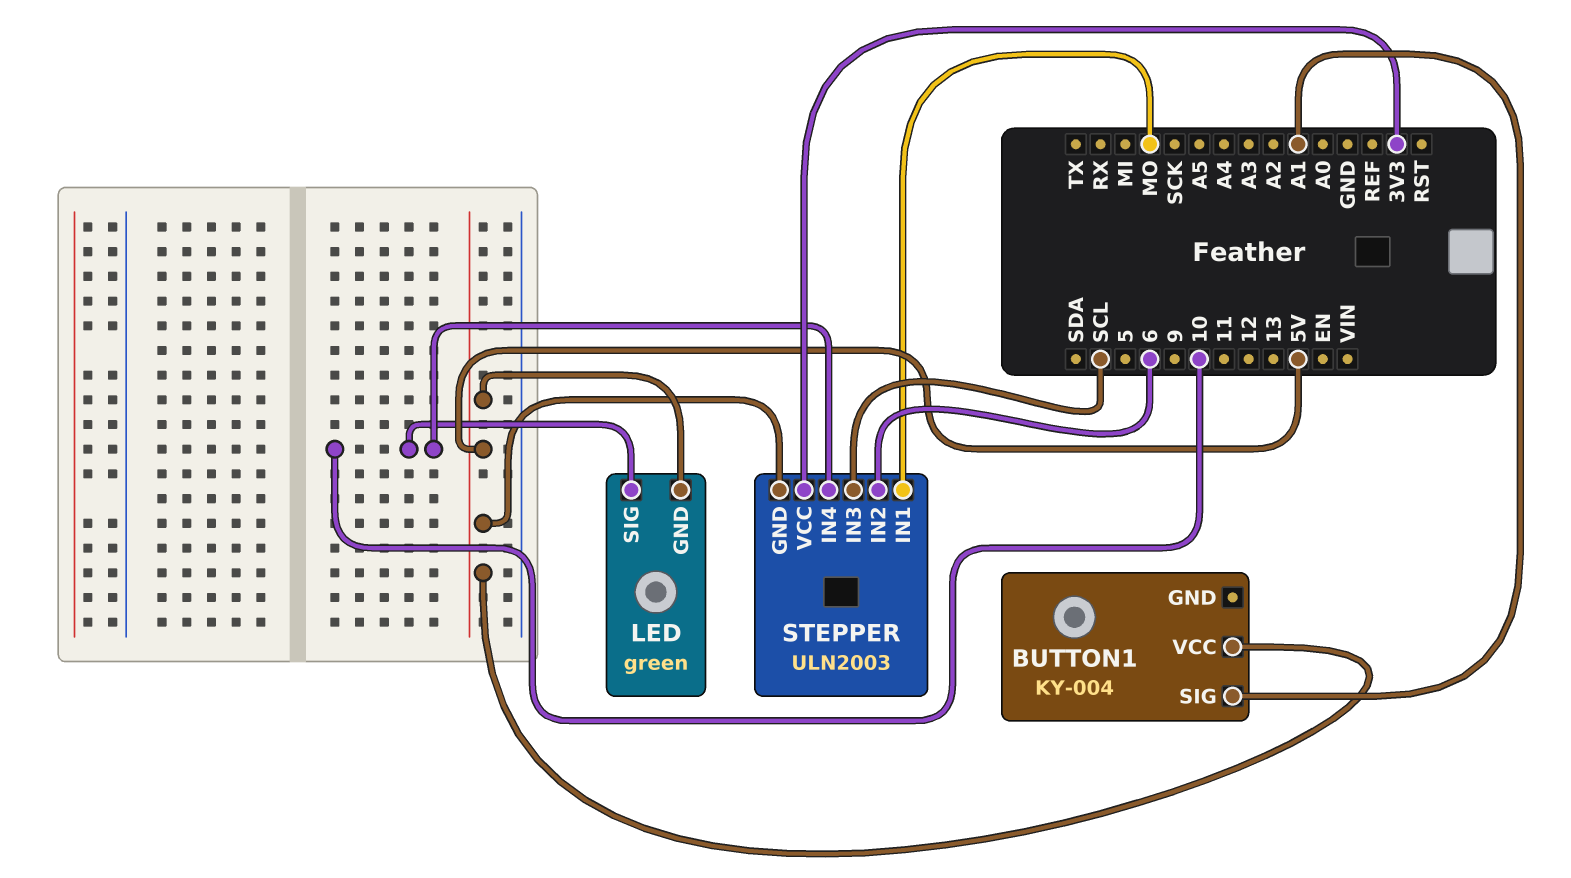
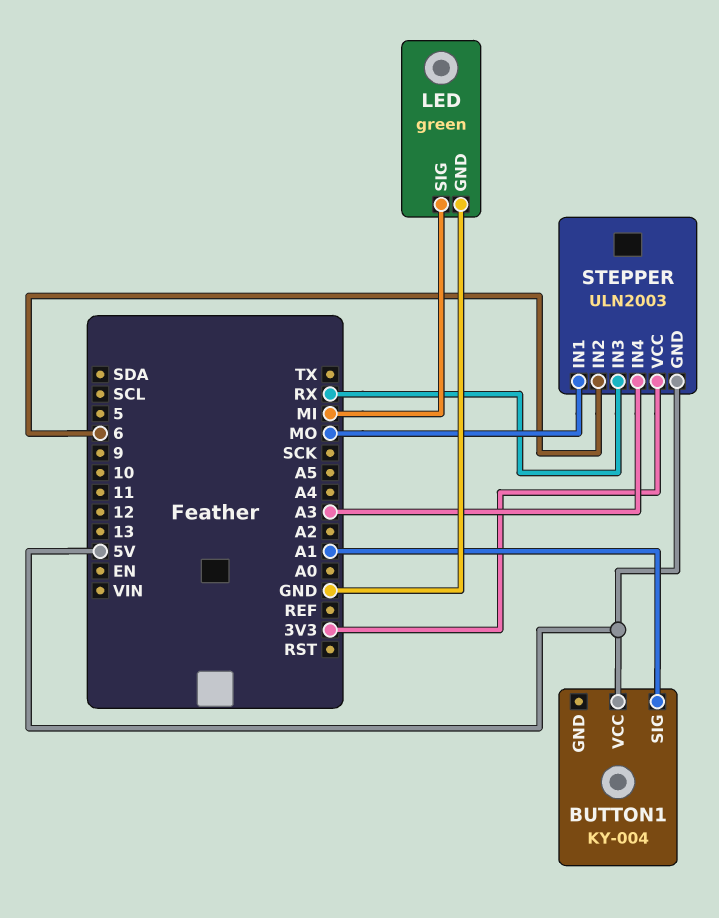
LED pin GND: 5V -> GND
LED pin SIG: 10 -> MI
STEPPER pin IN3: SCL -> RX
STEPPER pin IN4: 10 -> A3

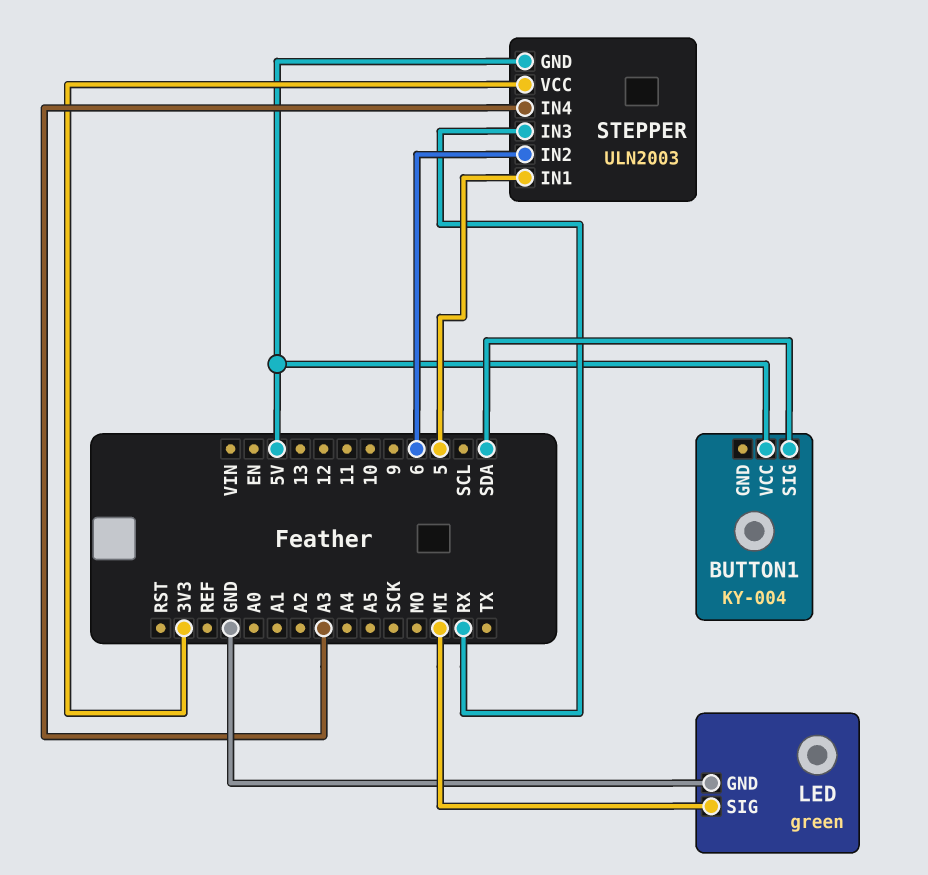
BUTTON1 pin SIG: A1 -> SDA
STEPPER pin IN1: MO -> 5

